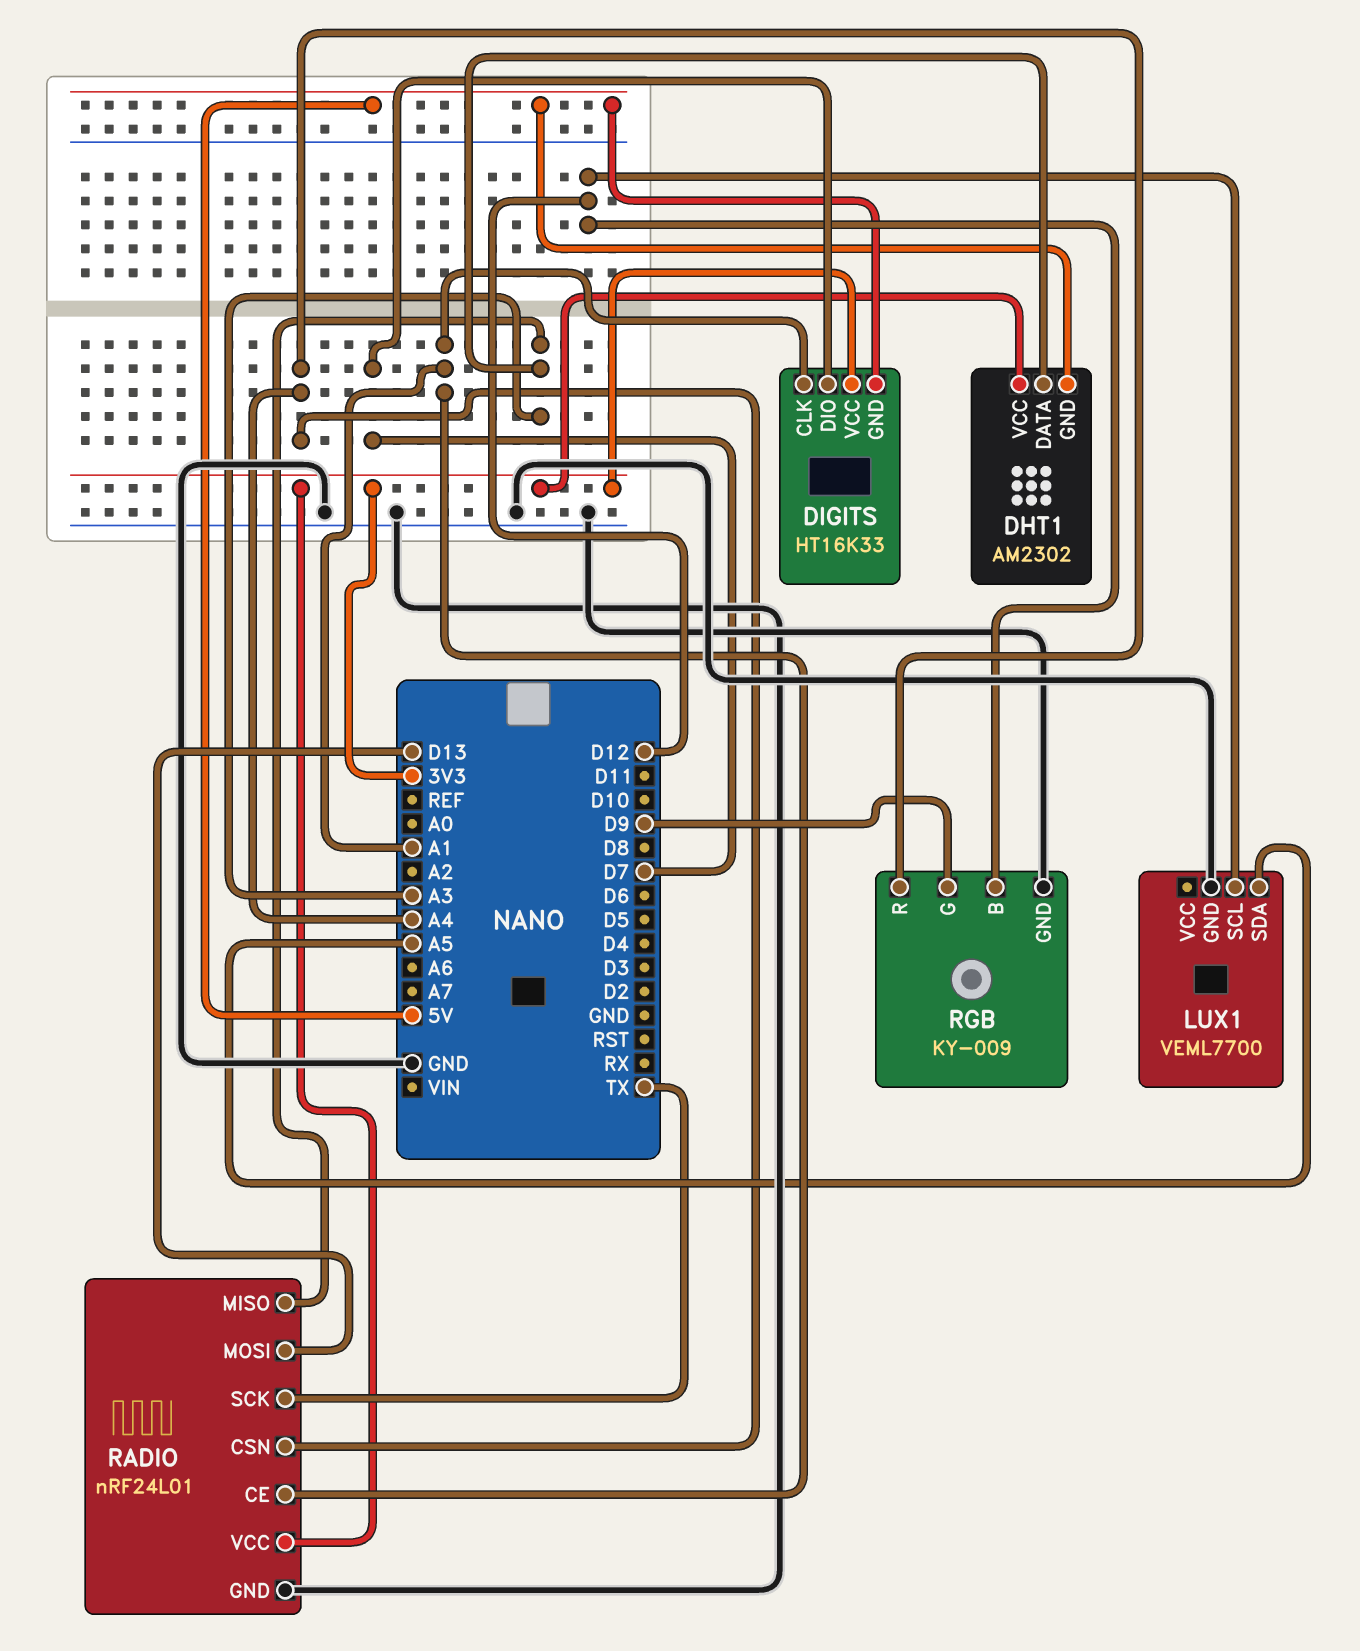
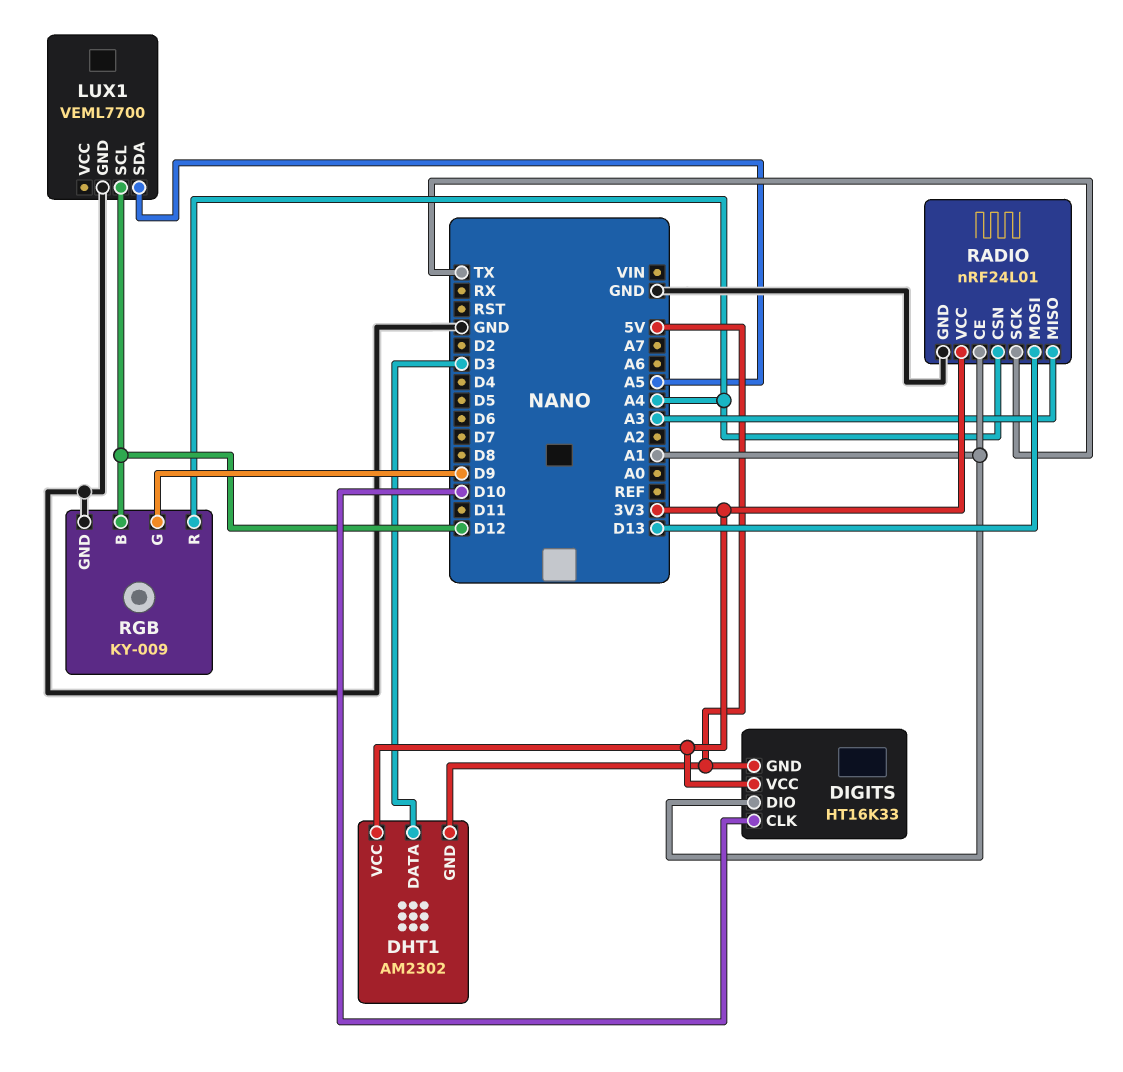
DHT1 pin DATA: A3 -> D3
DIGITS pin CLK: A1 -> D10
DIGITS pin DIO: D7 -> A1

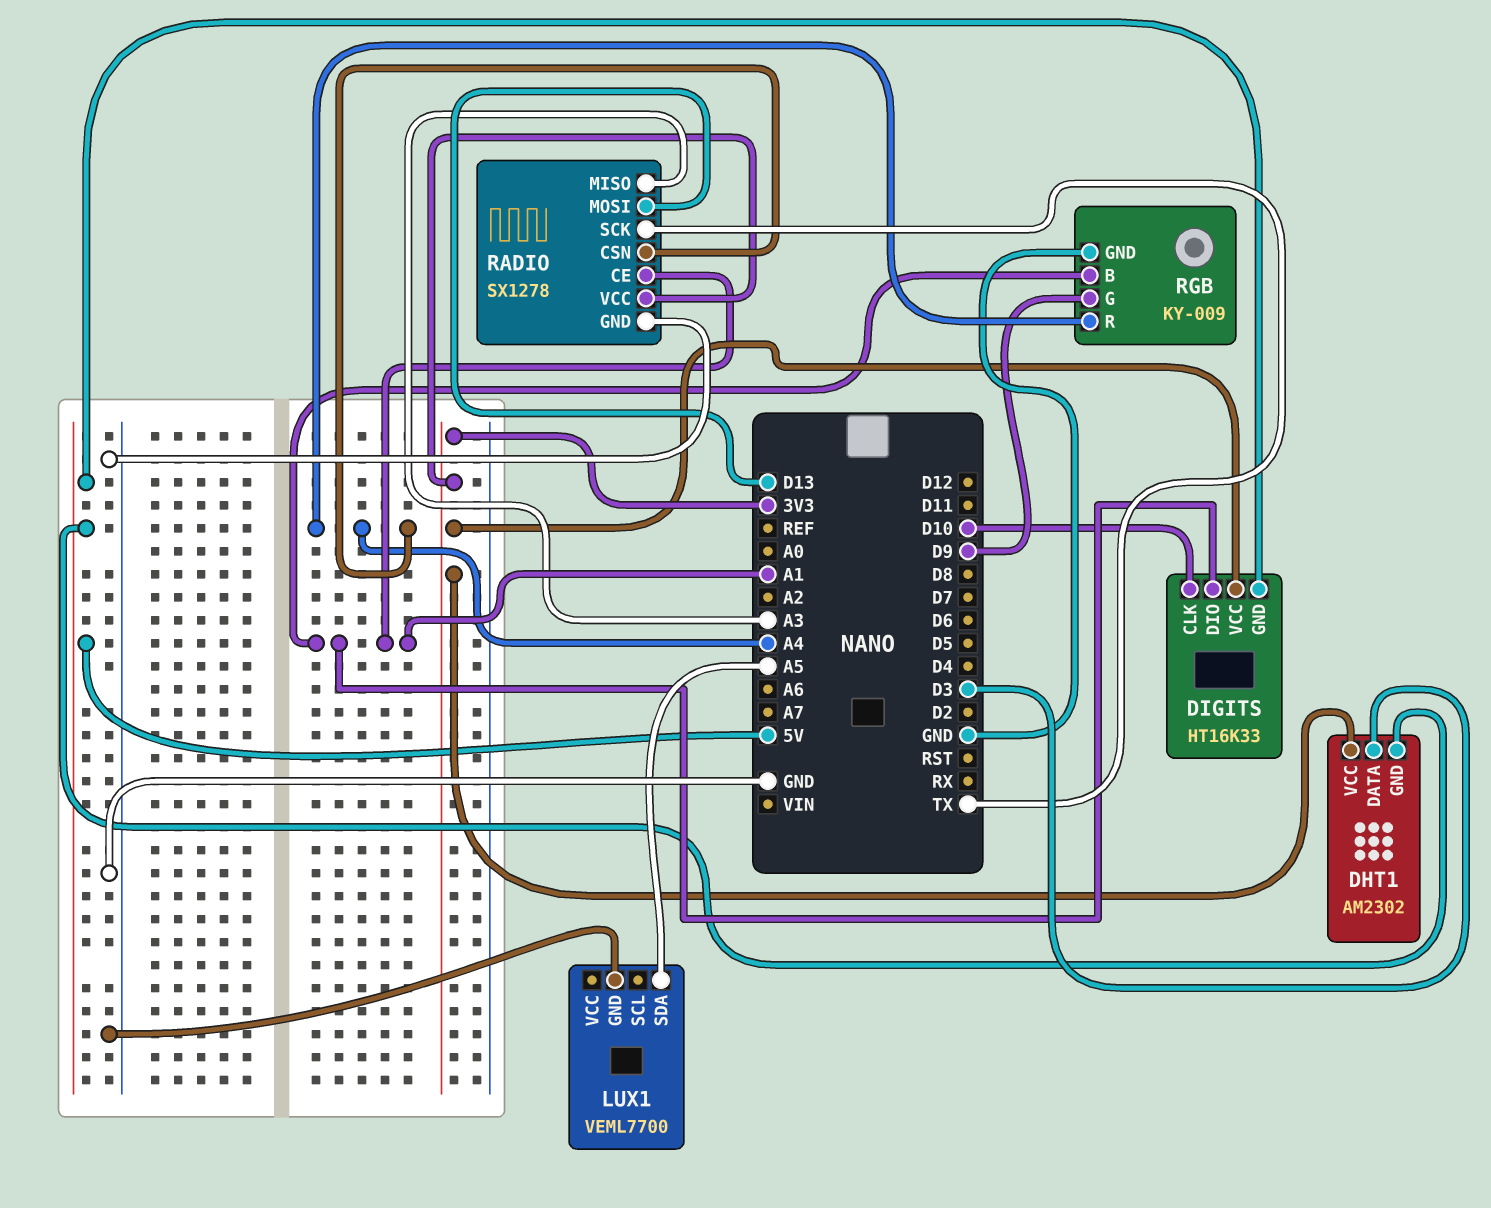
LUX1 pin SCL: D12 -> none
RADIO: nRF24L01 -> SX1278
RGB pin B: D12 -> A1

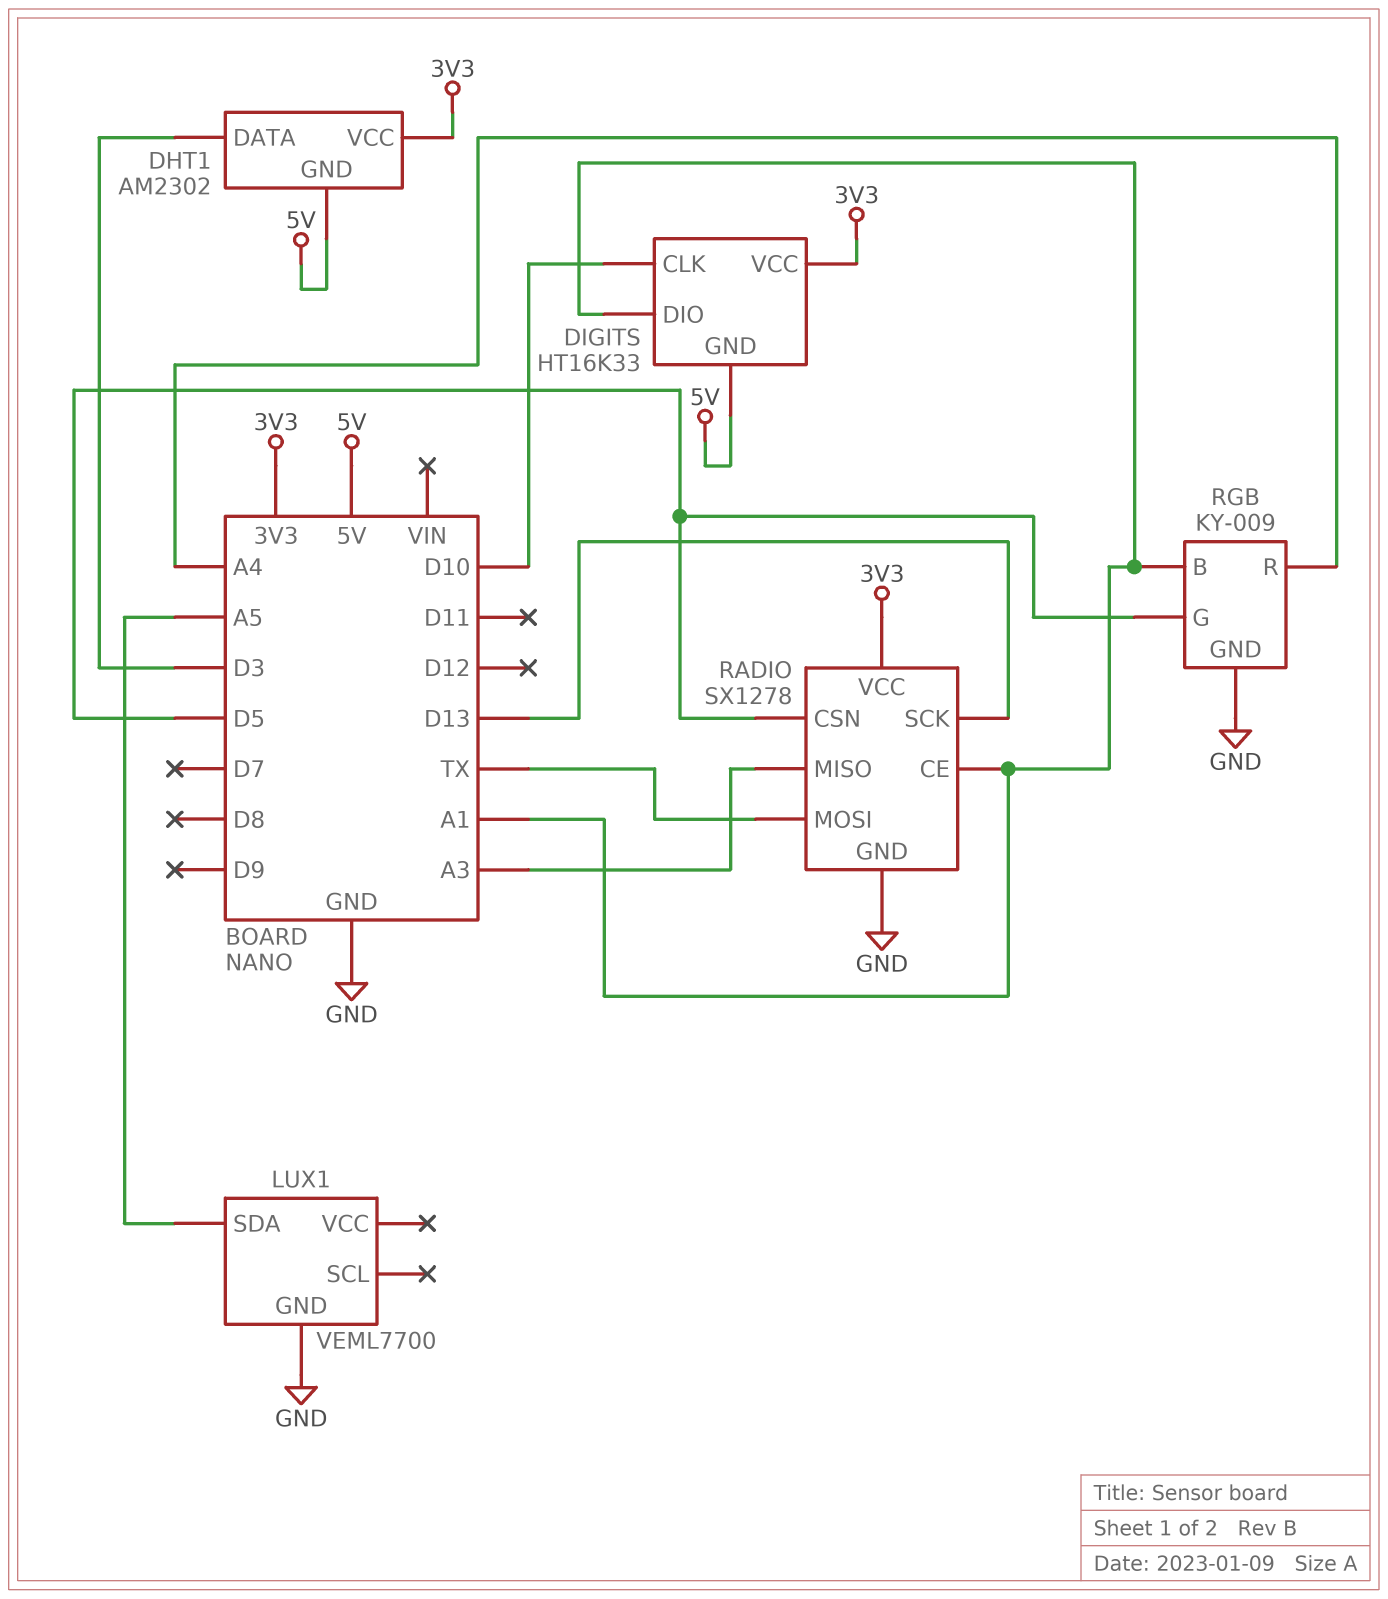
RADIO pin CSN: A4 -> D5
RADIO pin MOSI: D13 -> TX
RADIO pin SCK: TX -> D13
RGB pin G: D9 -> D5

